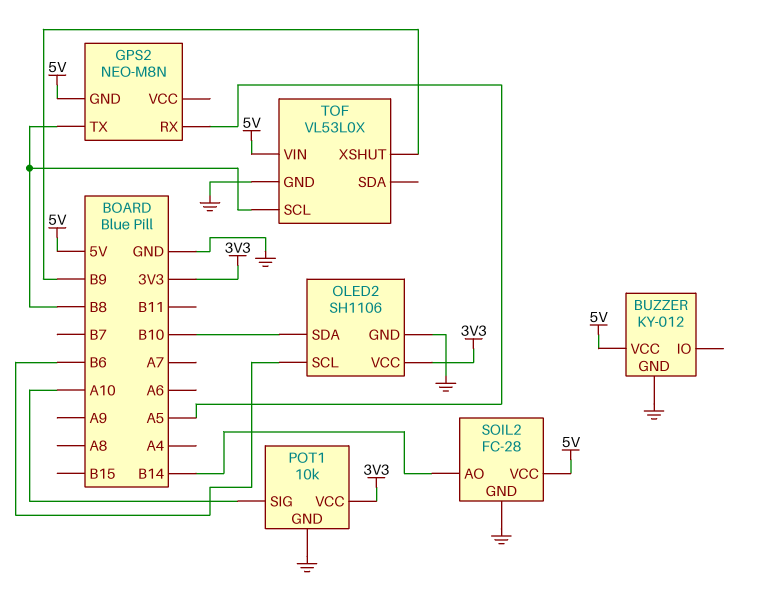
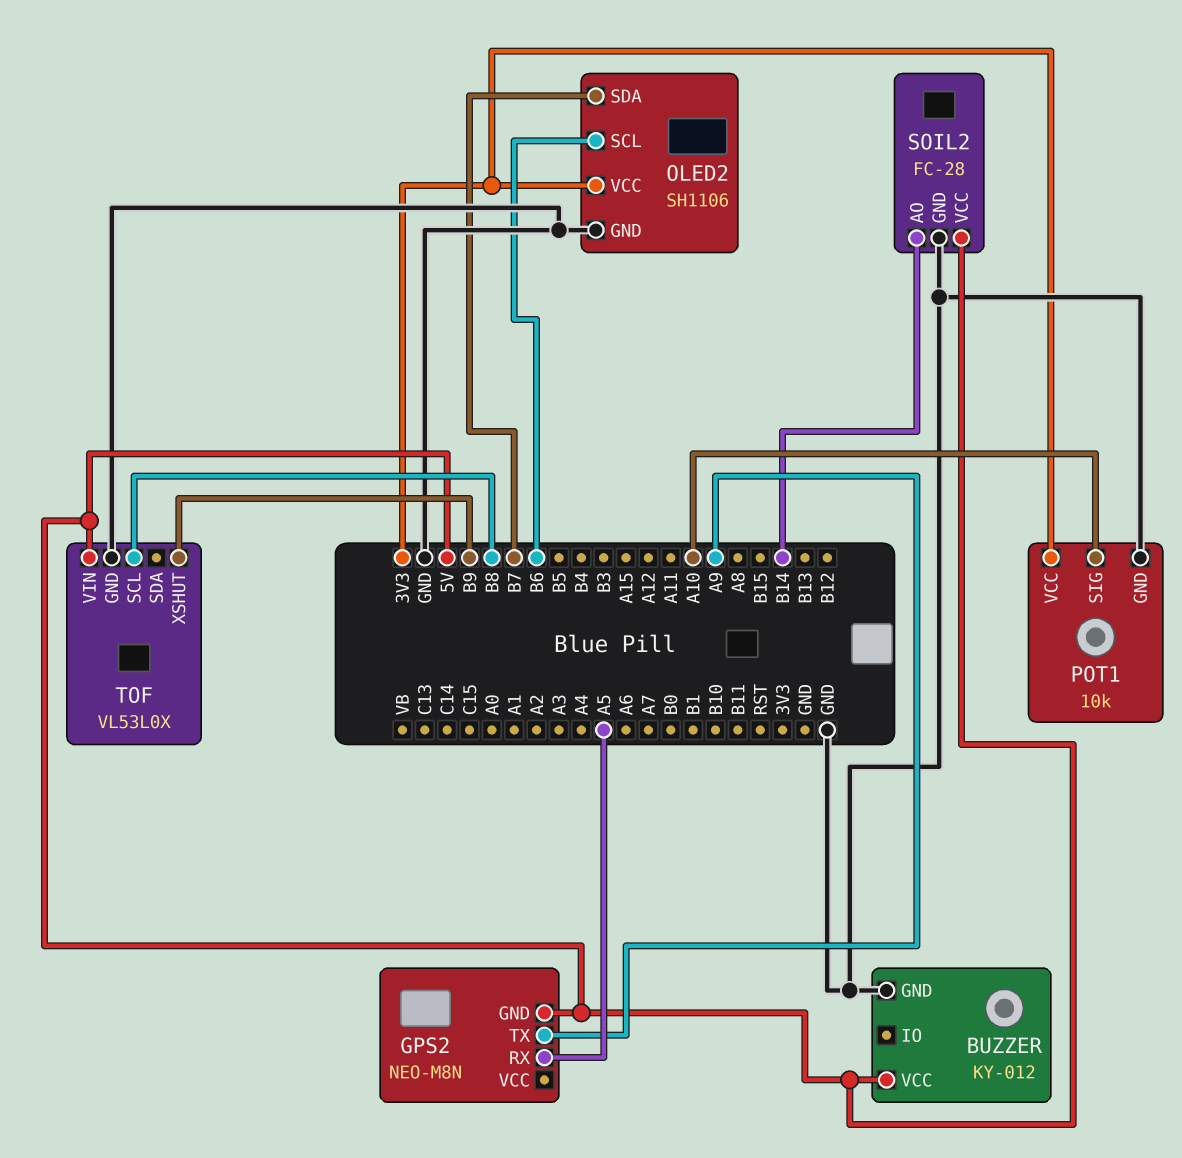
GPS2 pin TX: B8 -> A9
OLED2 pin SDA: B10 -> B7

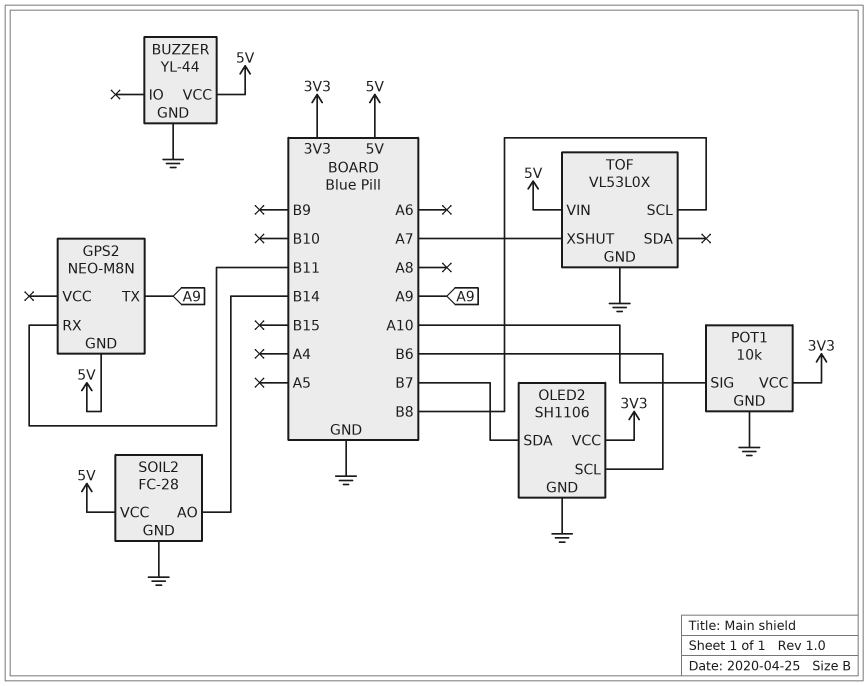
BUZZER: KY-012 -> YL-44
GPS2 pin RX: A5 -> B11
TOF pin XSHUT: B9 -> A7

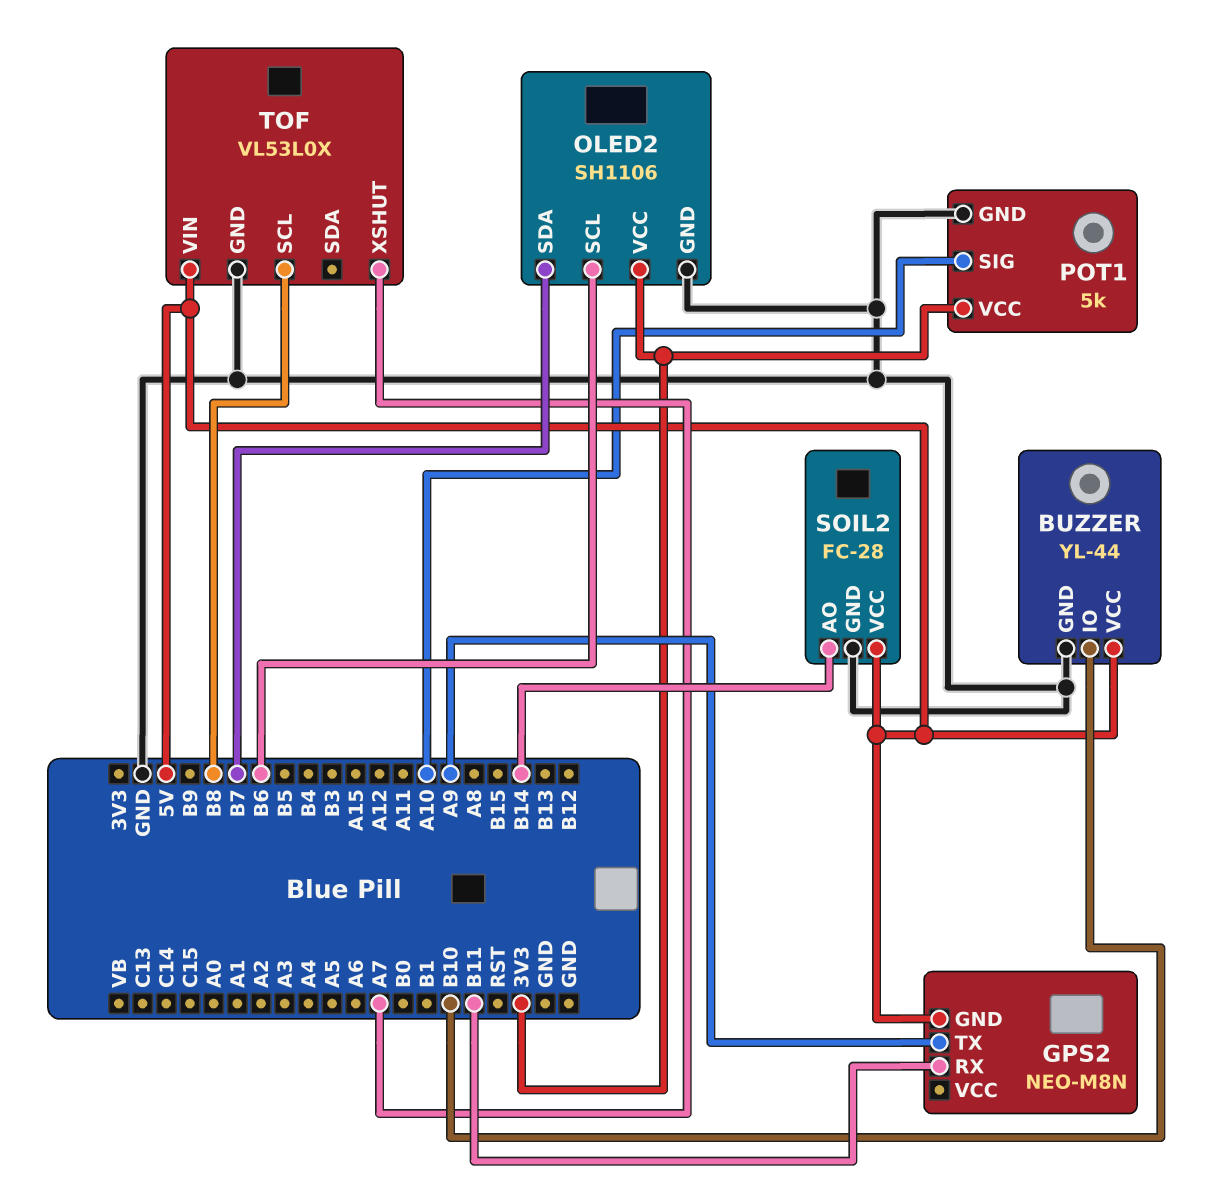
BUZZER pin IO: none -> B10
POT1: 10k -> 5k

